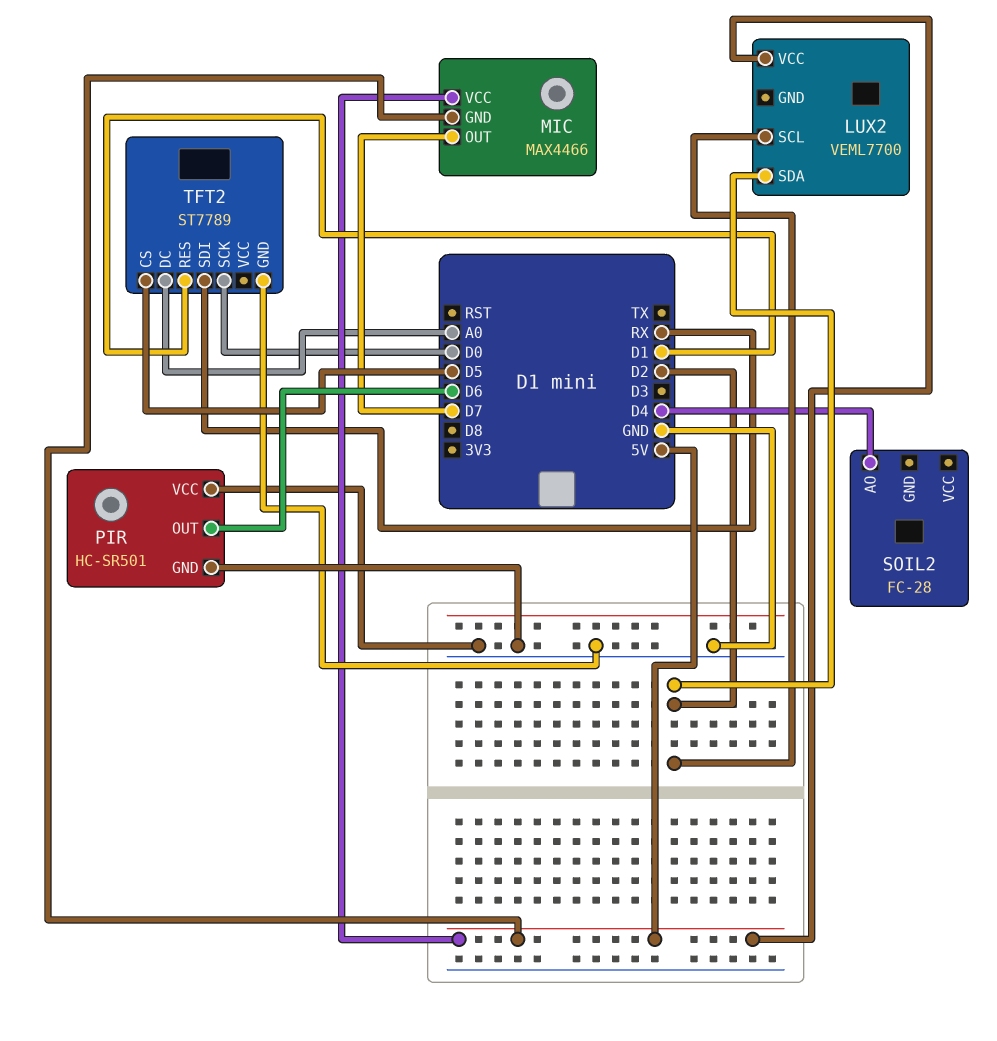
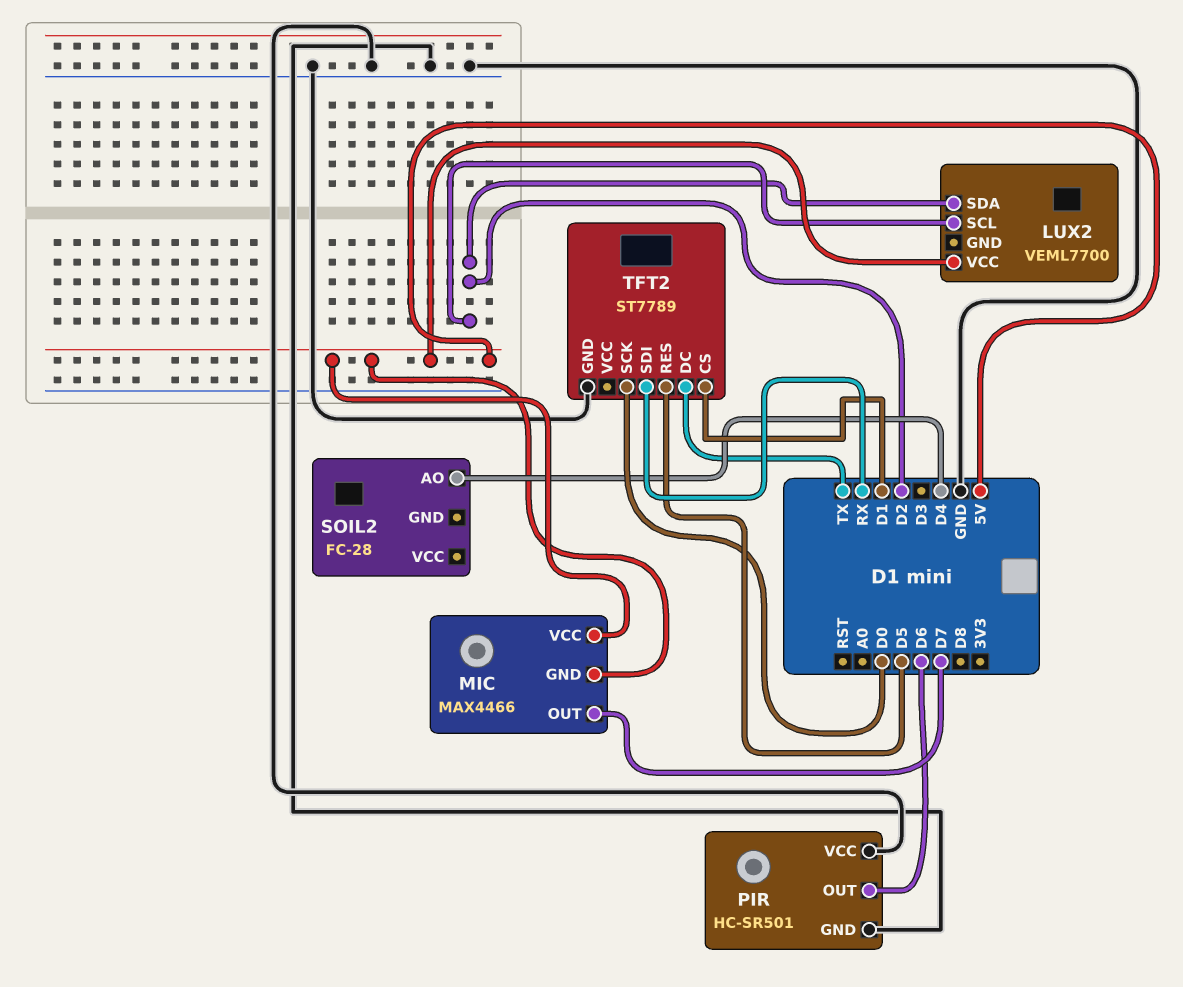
TFT2 pin CS: D5 -> D1
TFT2 pin DC: A0 -> TX
TFT2 pin RES: D1 -> D5

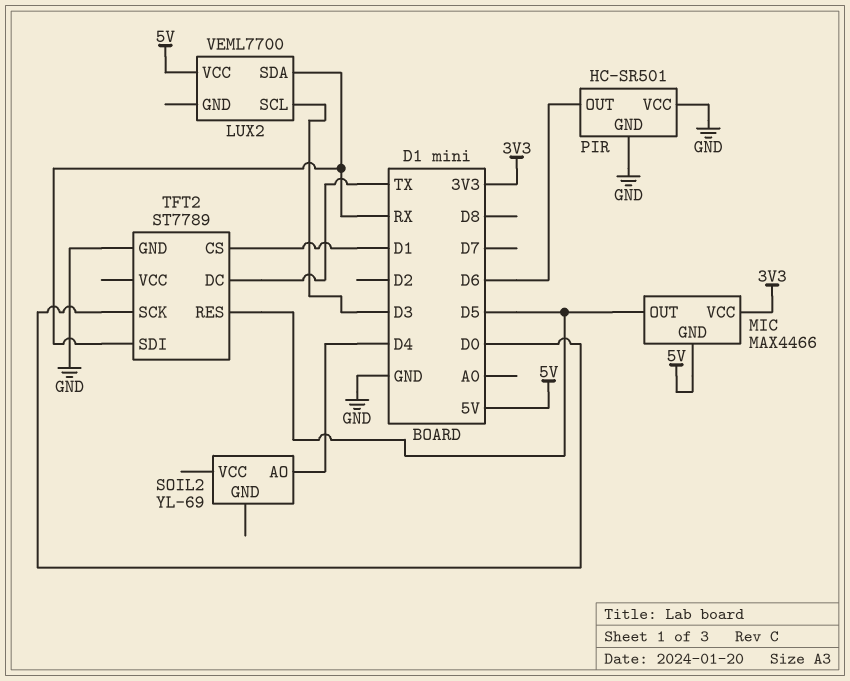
LUX2 pin SCL: D2 -> D3
LUX2 pin SDA: D2 -> RX
MIC pin OUT: D7 -> D5
MIC pin VCC: 5V -> 3V3
SOIL2: FC-28 -> YL-69

